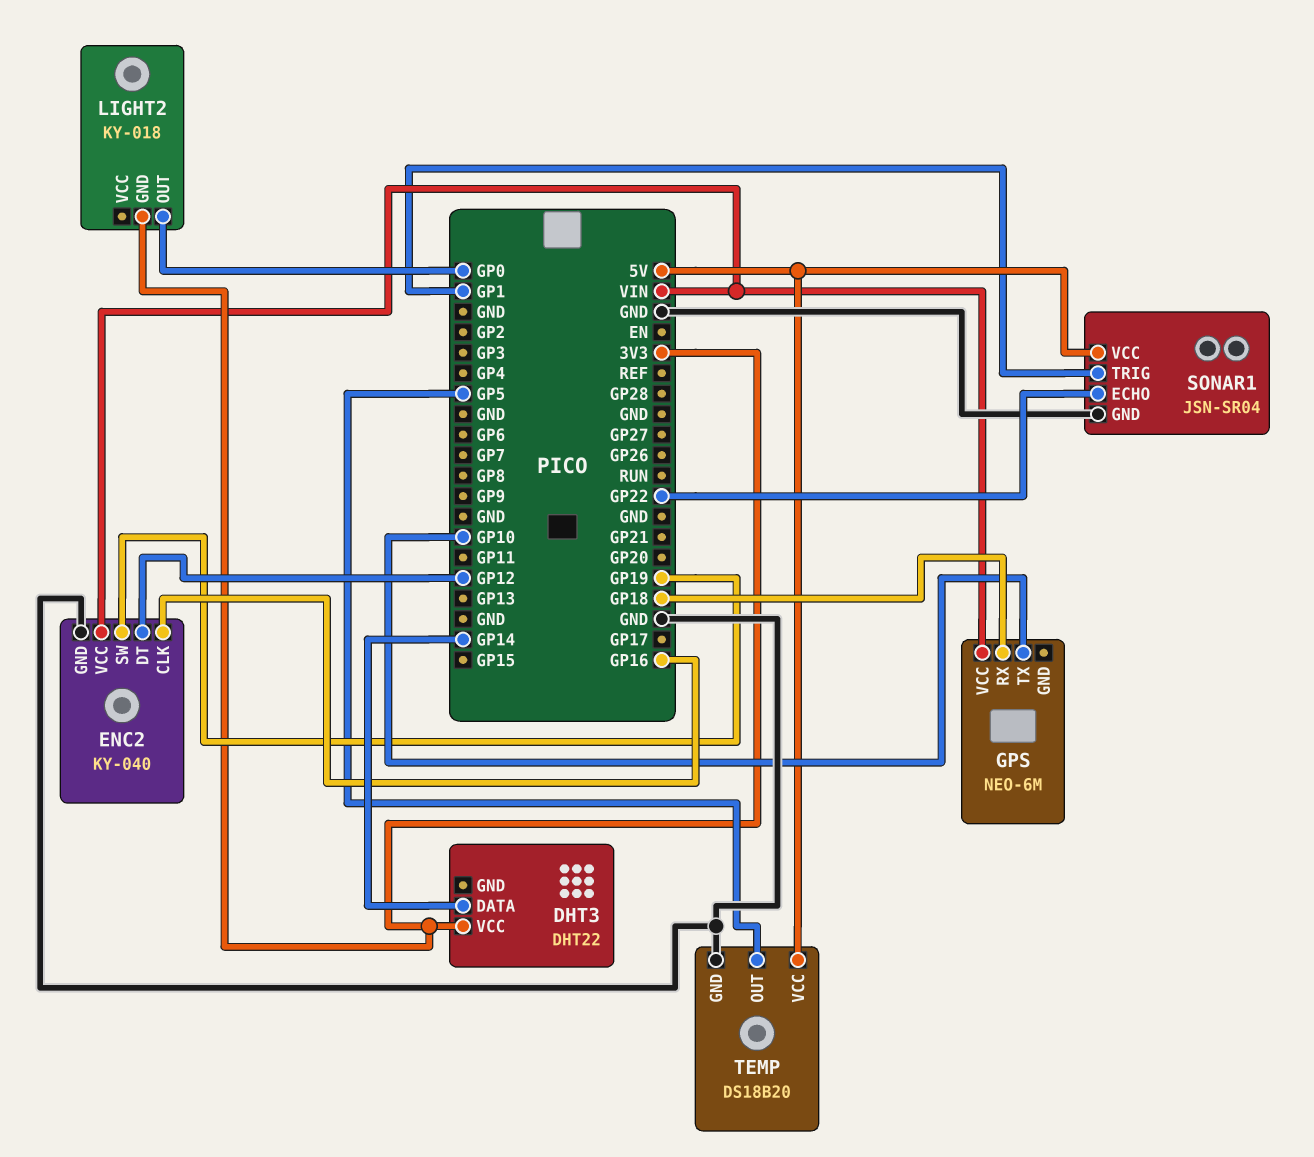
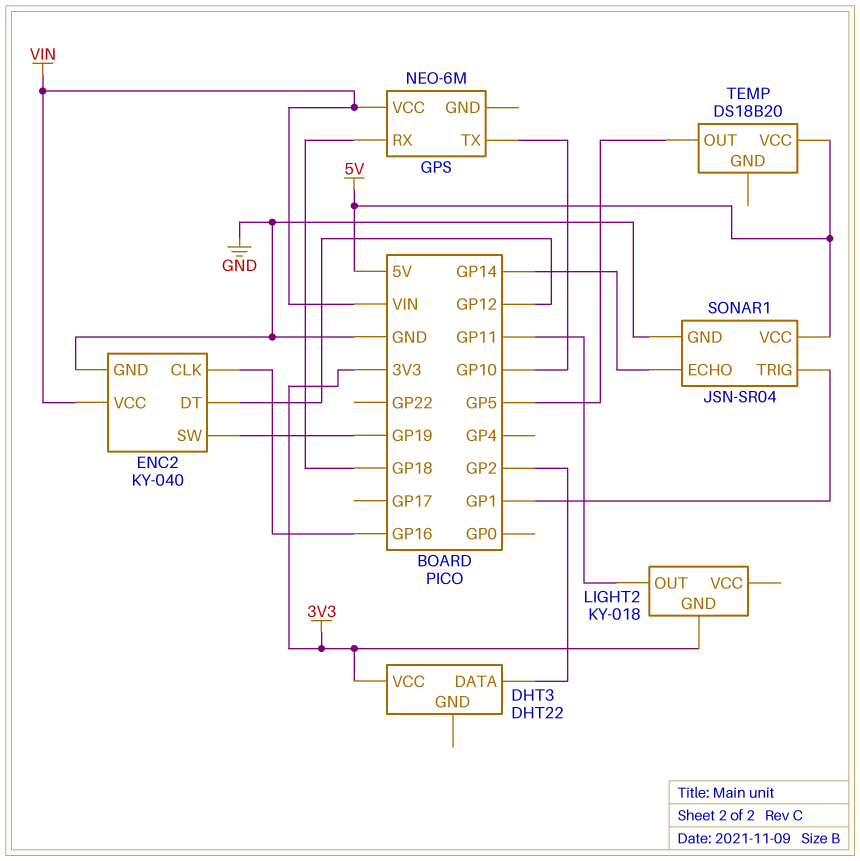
DHT3 pin DATA: GP14 -> GP2
LIGHT2 pin OUT: GP0 -> GP11
SONAR1 pin ECHO: GP22 -> GP14
TEMP pin GND: GND -> none

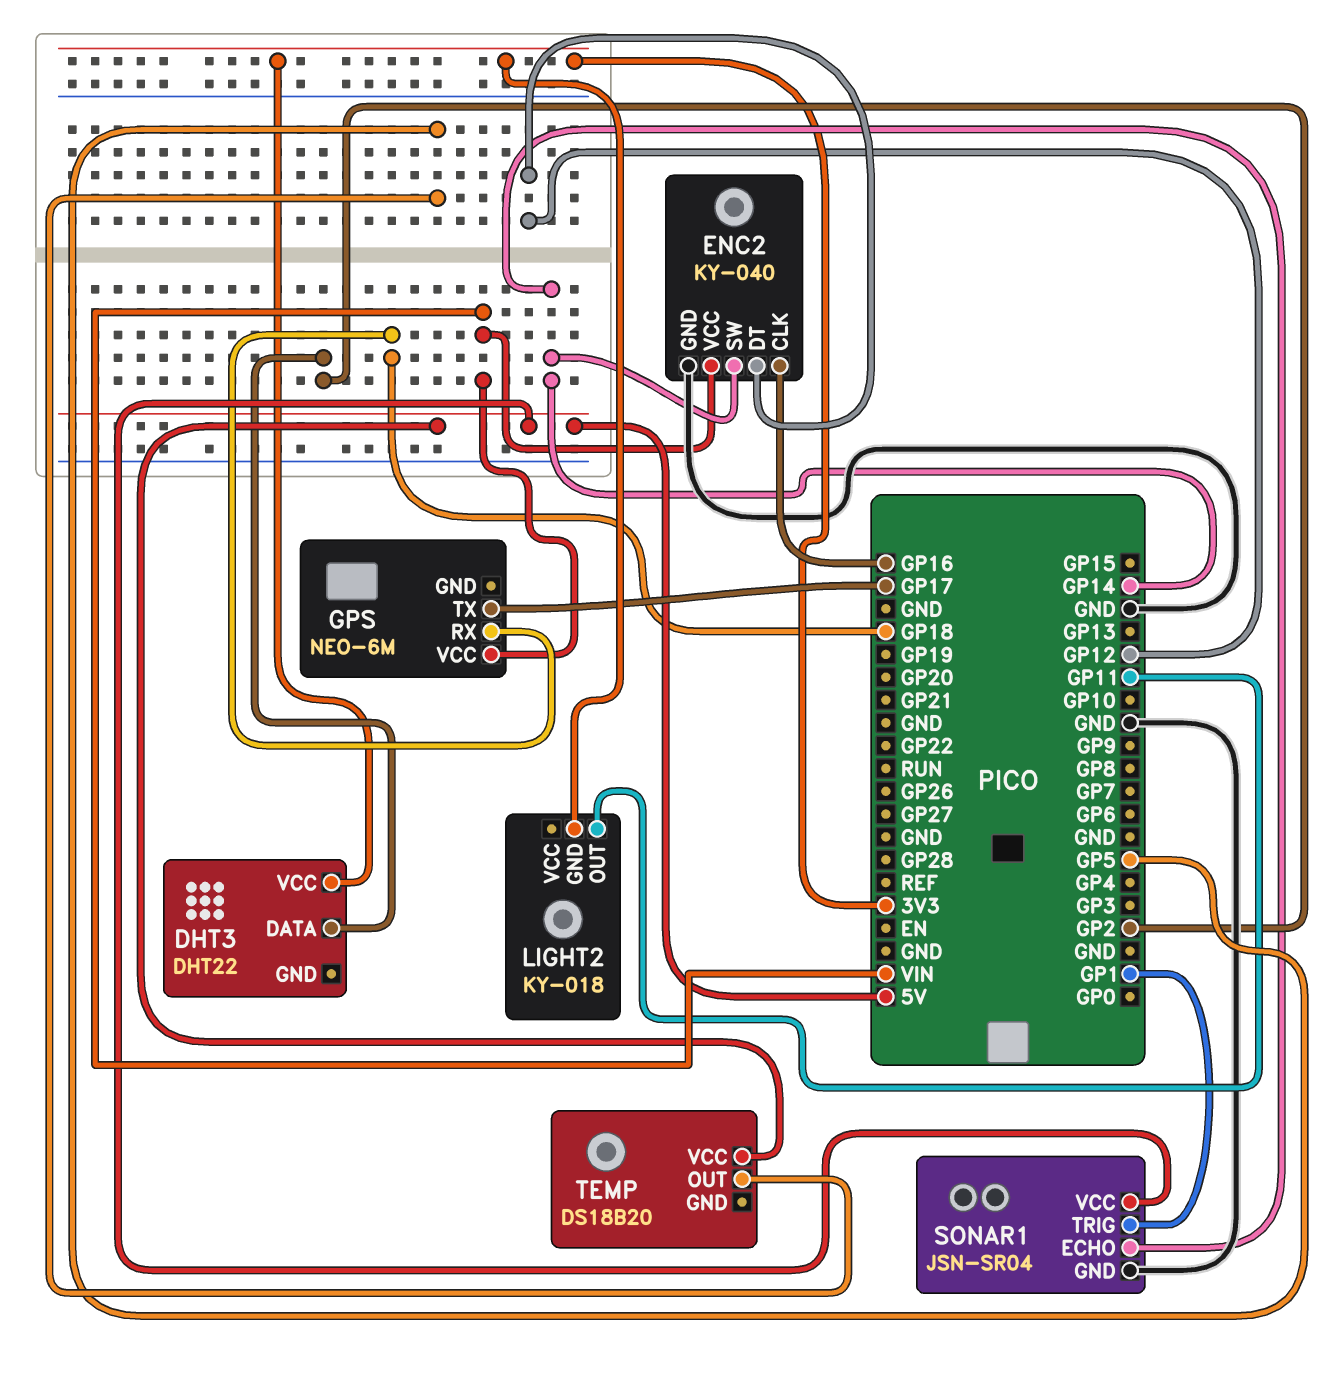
ENC2 pin SW: GP19 -> GP14
GPS pin TX: GP10 -> GP17

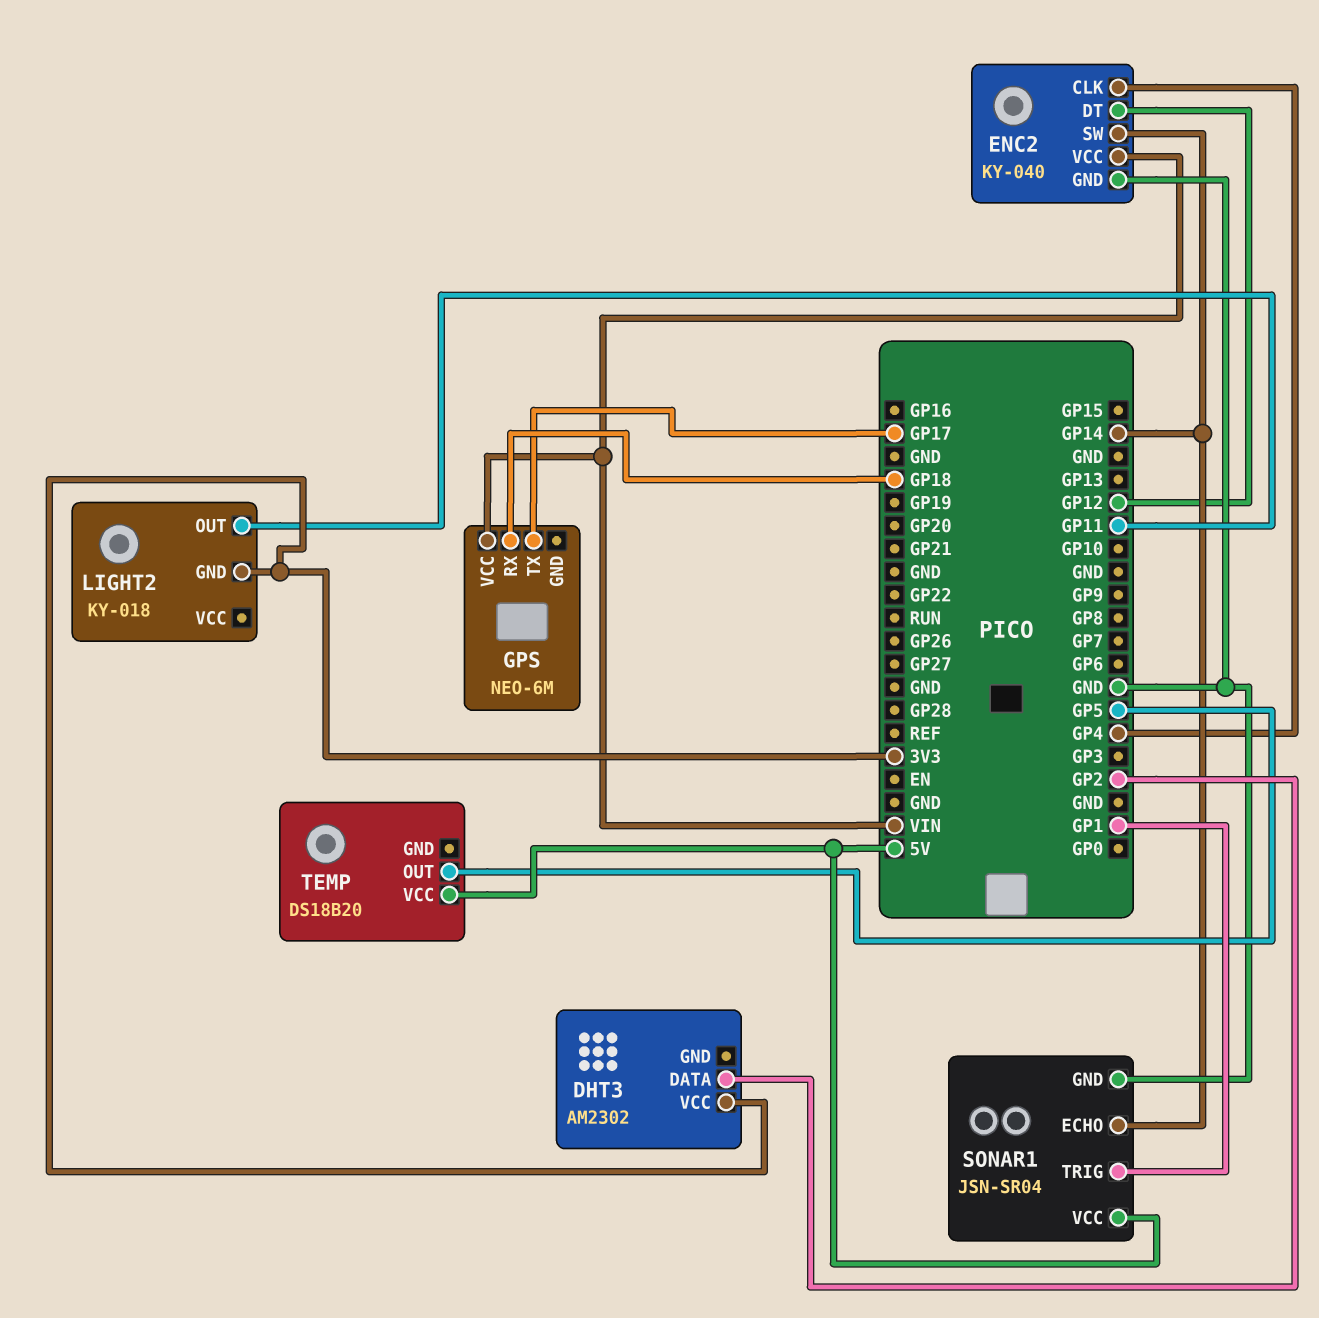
DHT3: DHT22 -> AM2302
ENC2 pin CLK: GP16 -> GP4

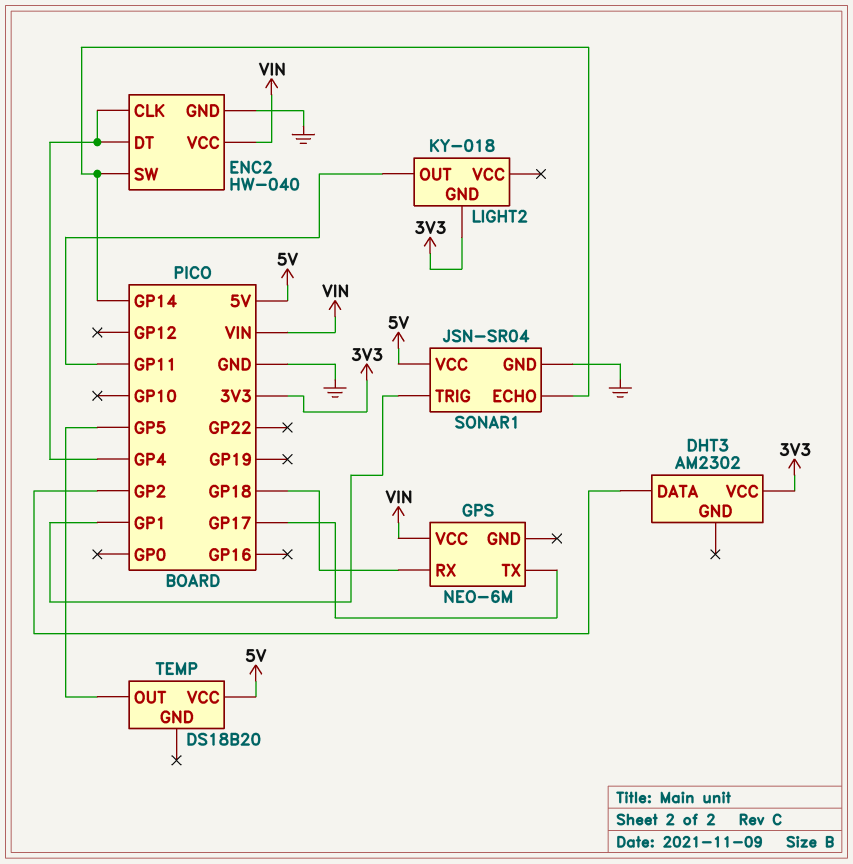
ENC2: KY-040 -> HW-040
ENC2 pin DT: GP12 -> GP4

